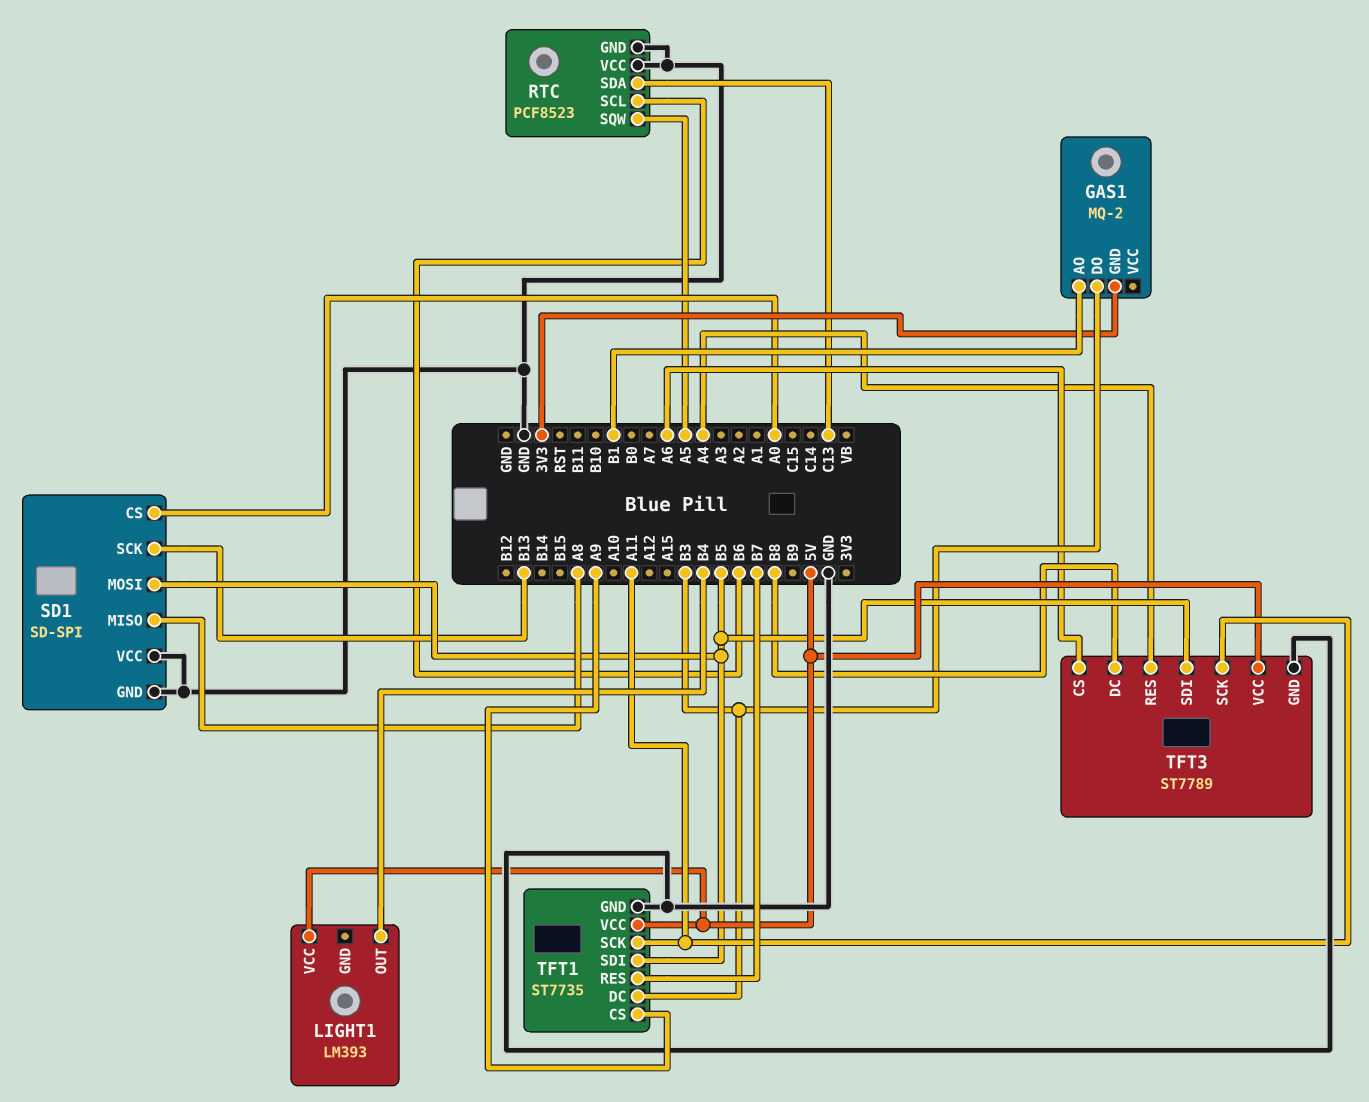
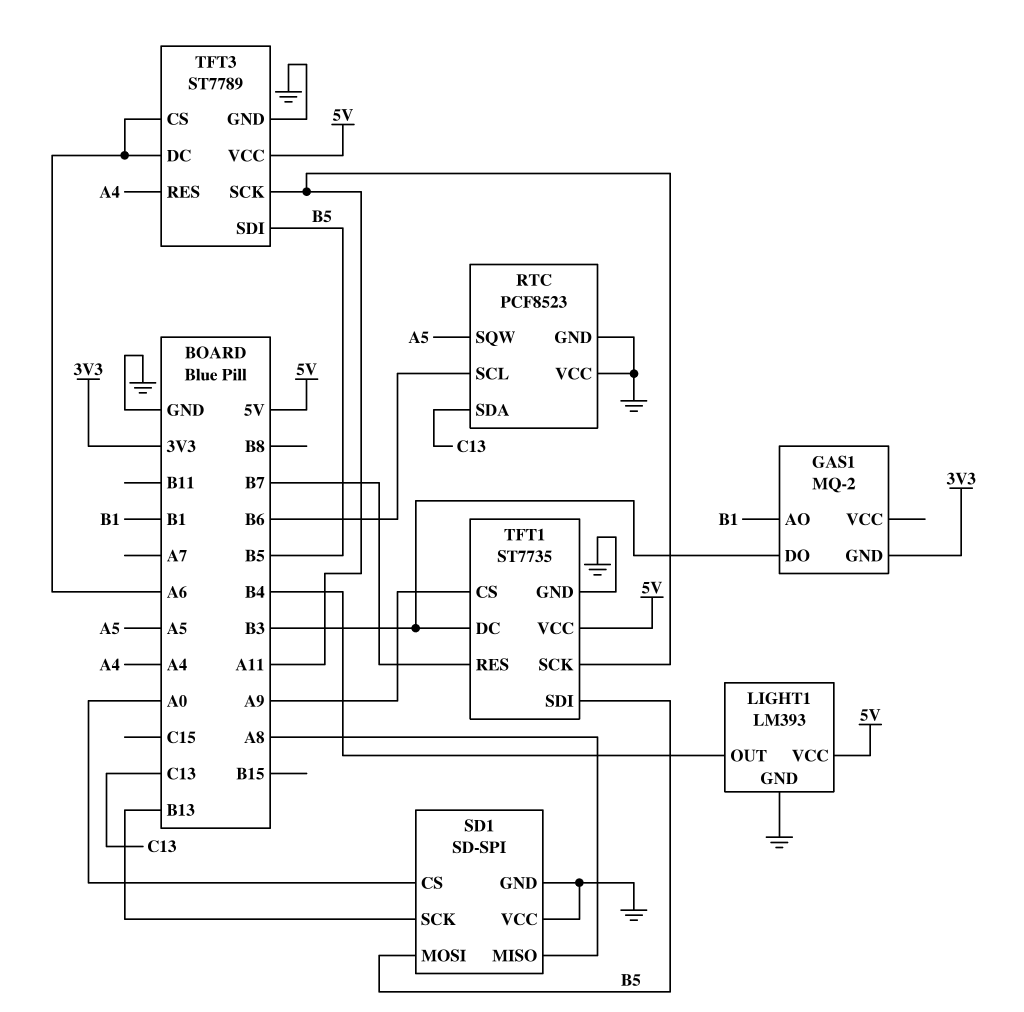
LIGHT1 pin GND: none -> GND
TFT3 pin DC: B8 -> A6

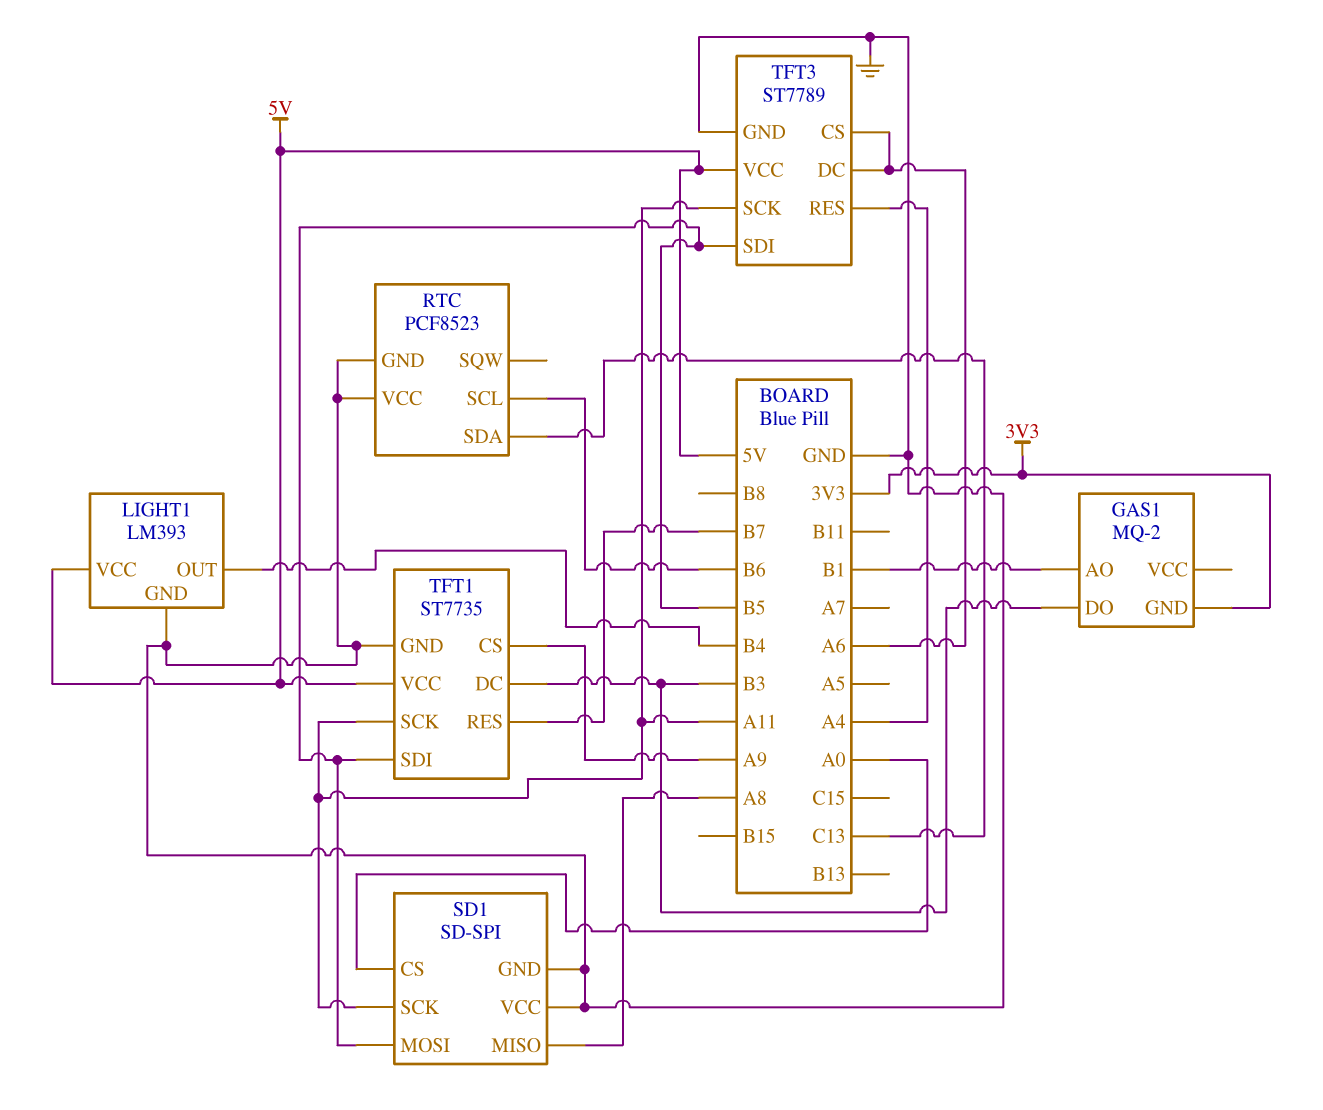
RTC pin SQW: A5 -> none
SD1 pin SCK: B13 -> A11

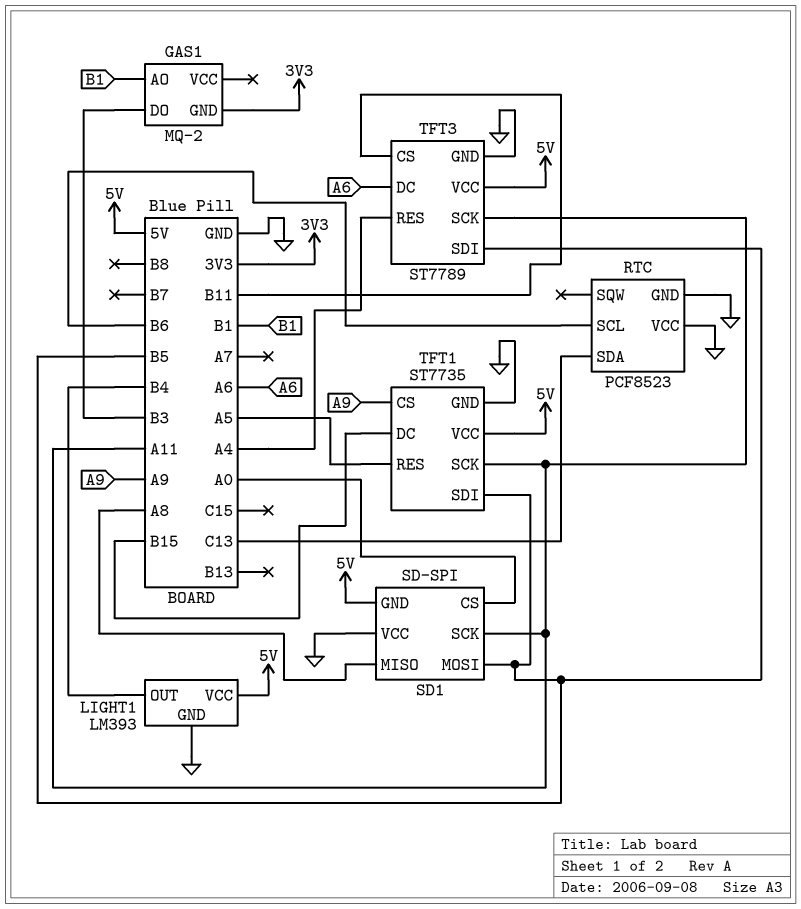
SD1 pin GND: GND -> 5V
TFT1 pin DC: B3 -> B15
TFT1 pin RES: B7 -> A5
TFT3 pin CS: A6 -> B11

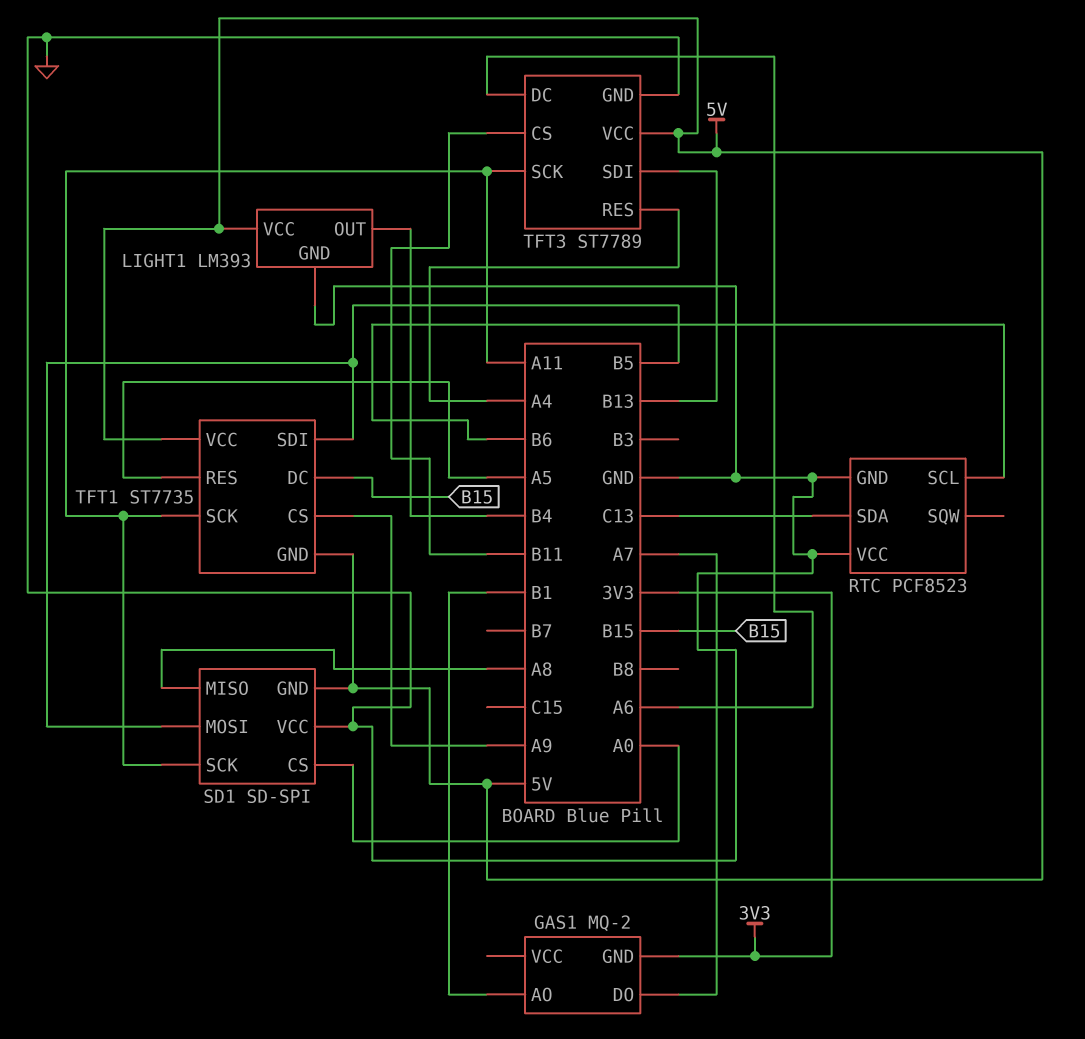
GAS1 pin DO: B3 -> A7
TFT1 pin GND: GND -> 5V
TFT3 pin SDI: B5 -> B13

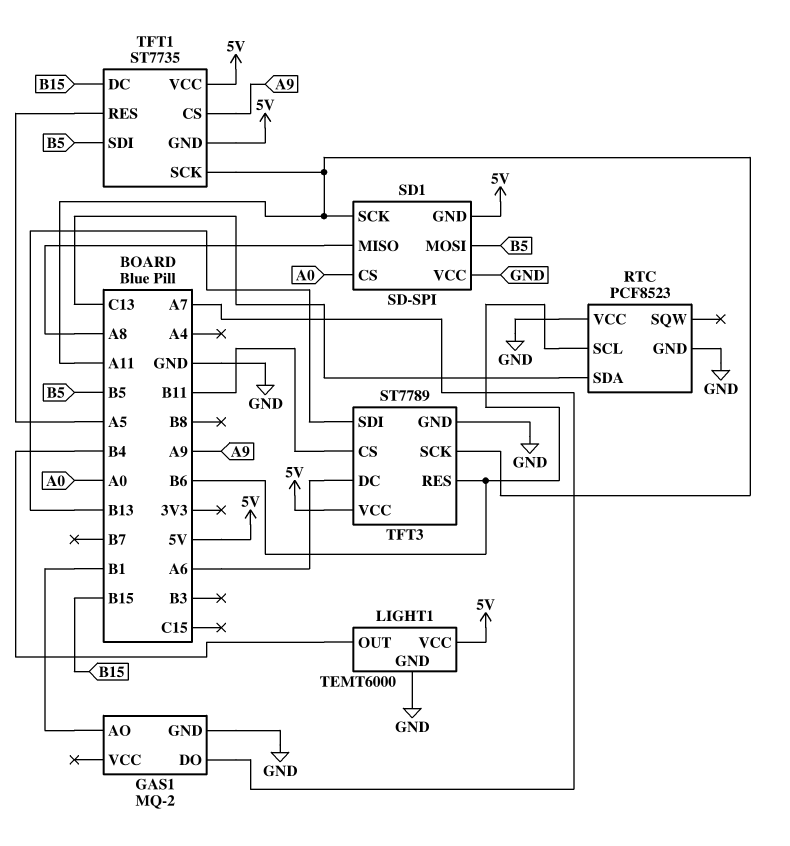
GAS1 pin GND: 3V3 -> GND
LIGHT1: LM393 -> TEMT6000
TFT3 pin RES: A4 -> B6

